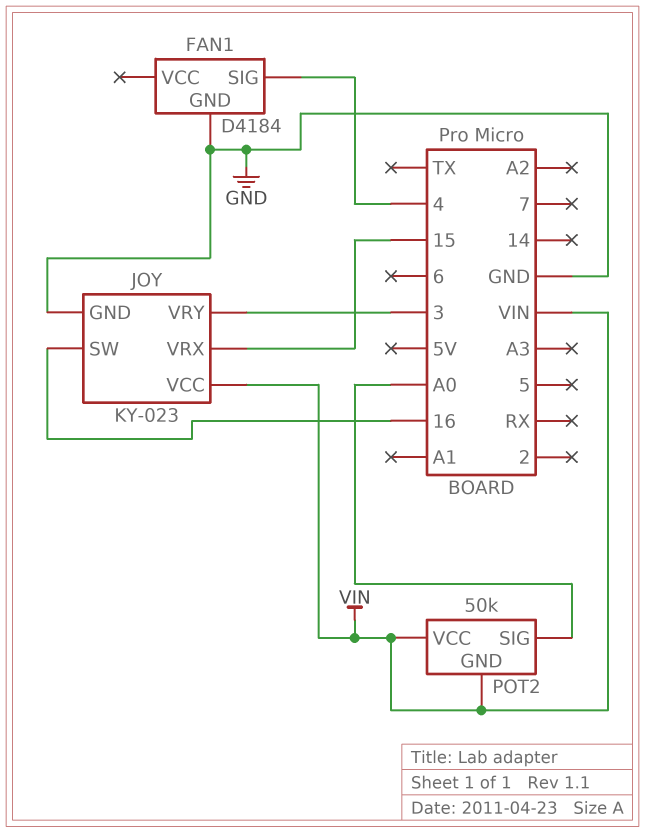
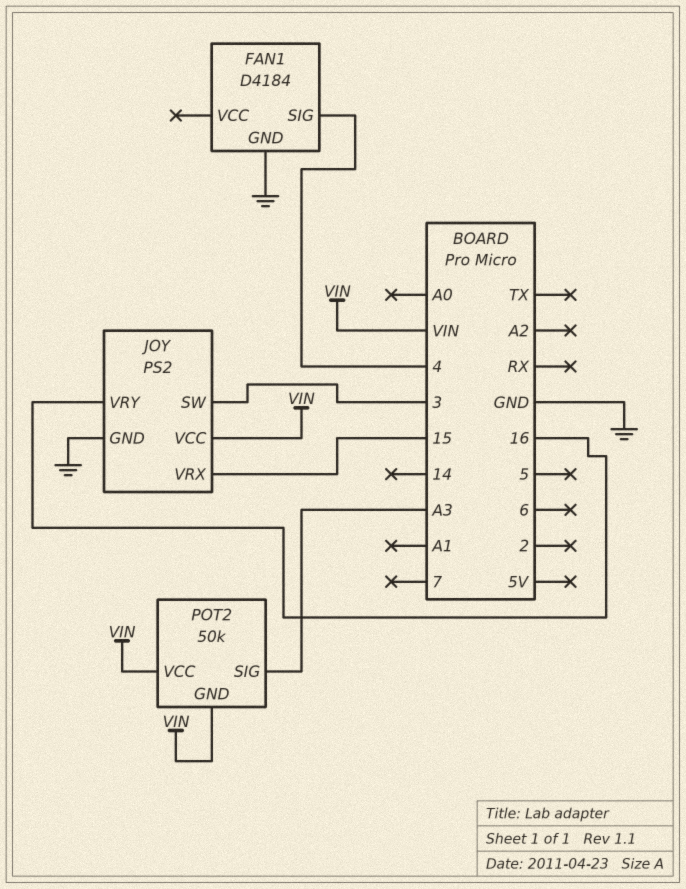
JOY: KY-023 -> PS2
JOY pin SW: 16 -> 3
JOY pin VRY: 3 -> 16
POT2 pin SIG: A0 -> A3

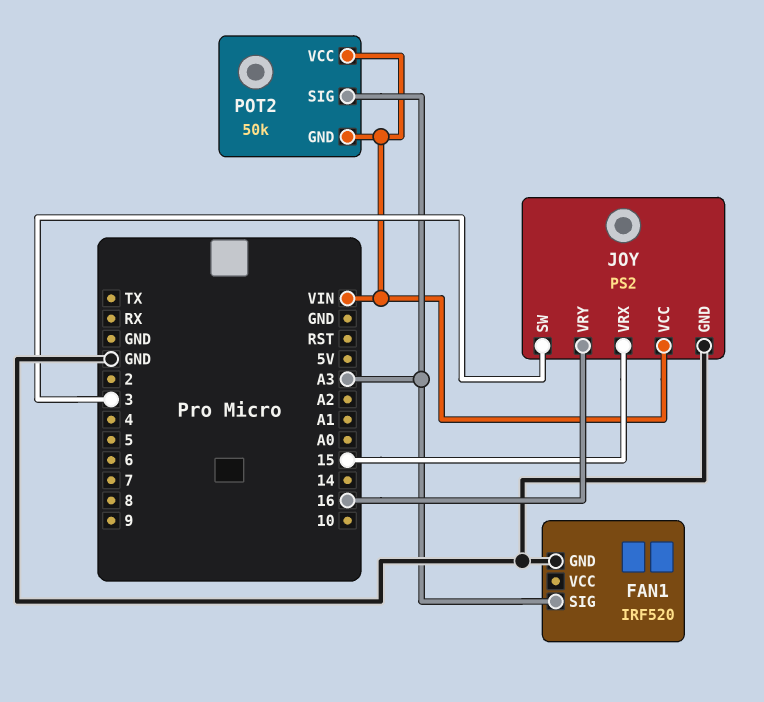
FAN1: D4184 -> IRF520
FAN1 pin SIG: 4 -> A3

